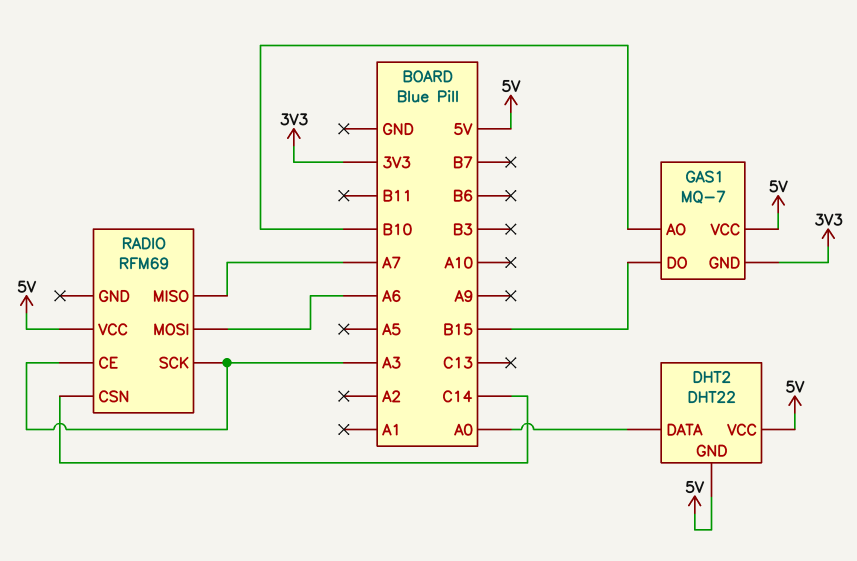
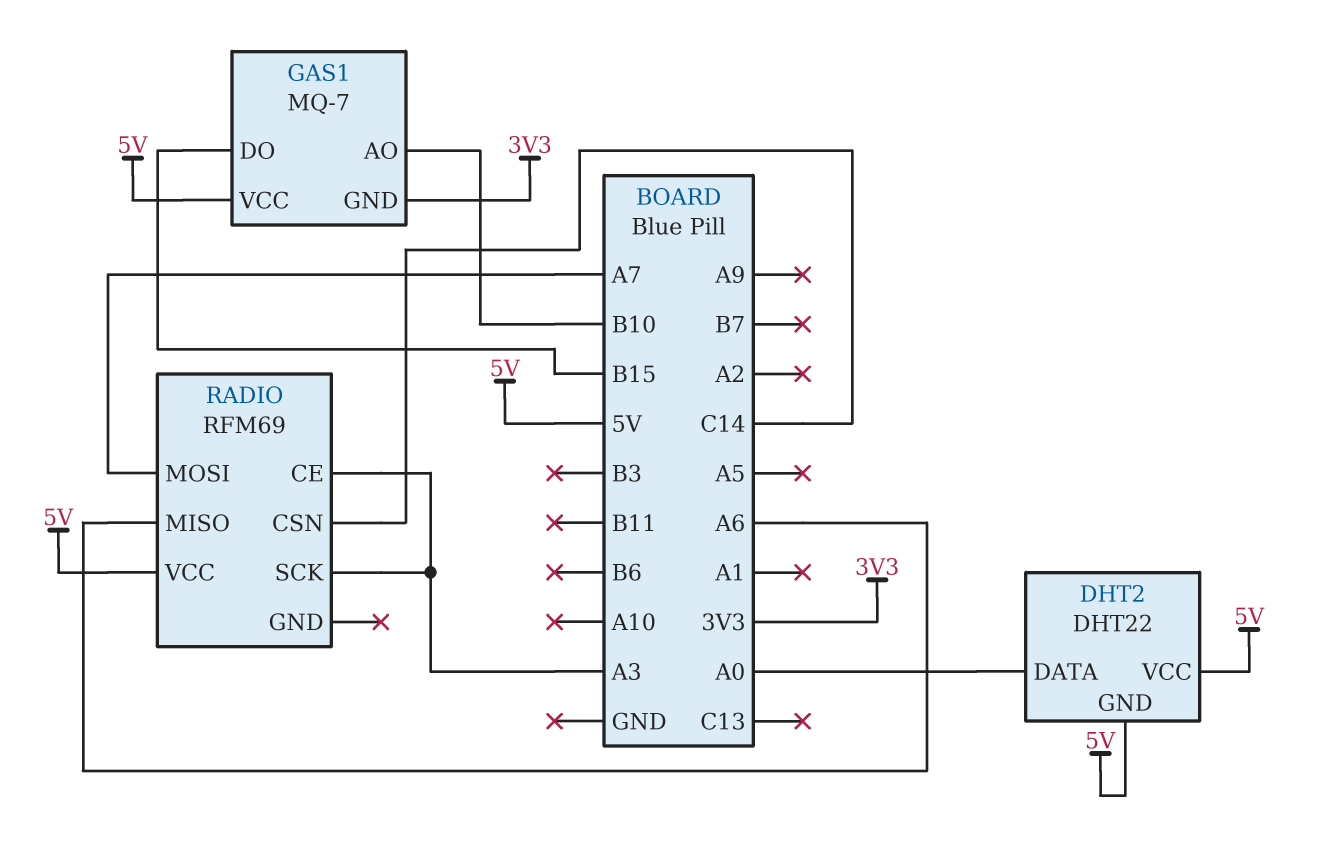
RADIO pin MISO: A7 -> A6
RADIO pin MOSI: A6 -> A7

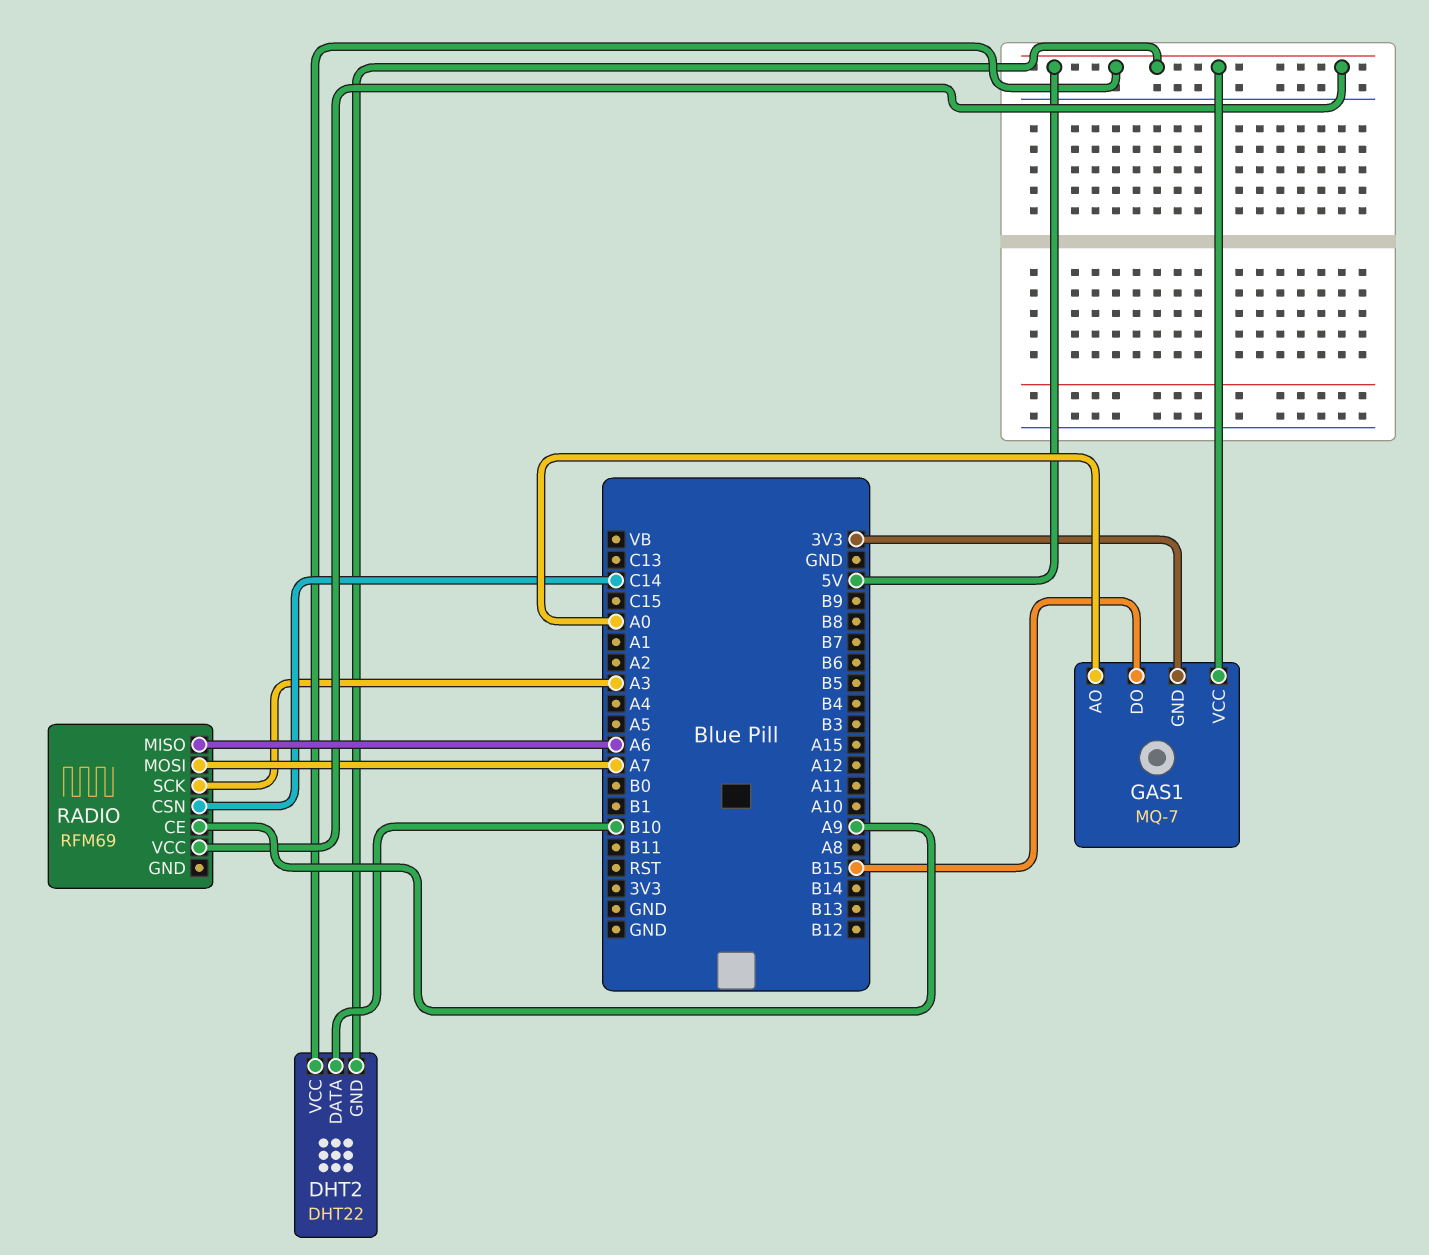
DHT2 pin DATA: A0 -> B10
GAS1 pin AO: B10 -> A0
RADIO pin CE: A3 -> A9

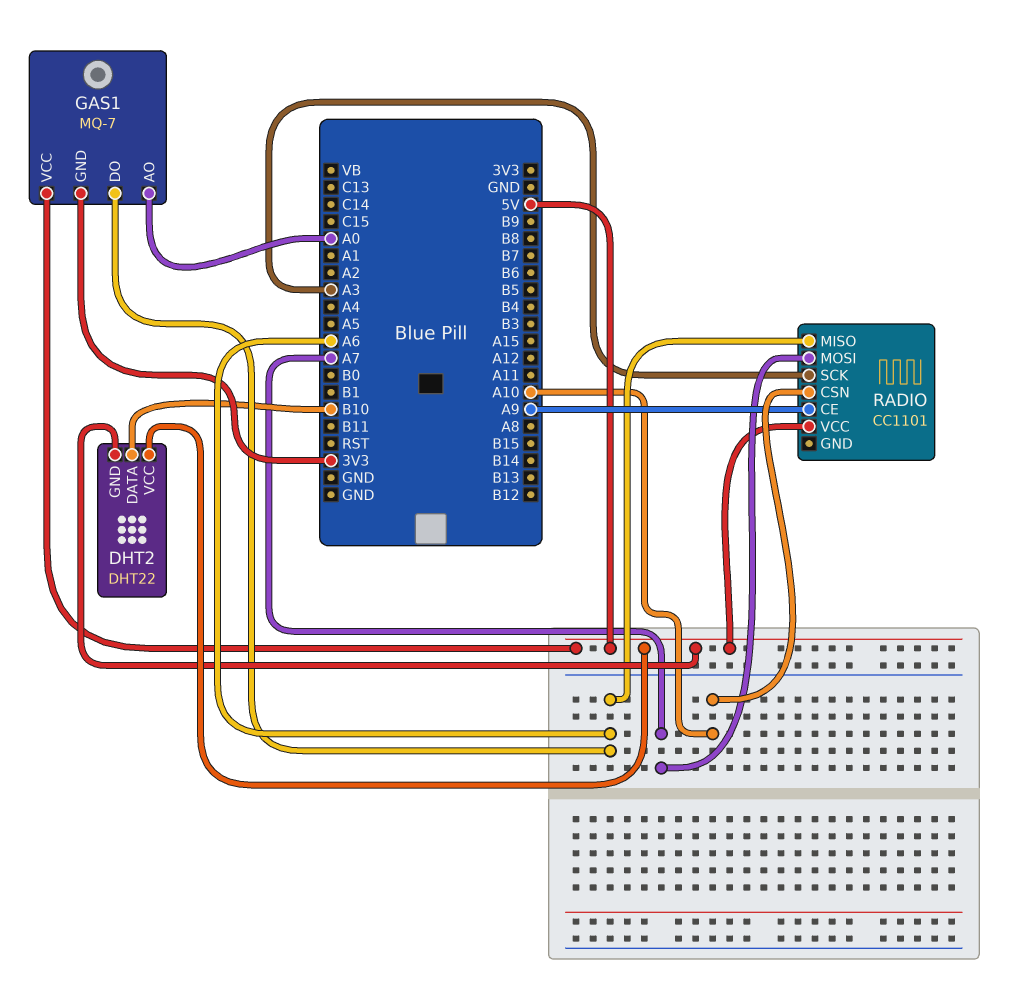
GAS1 pin DO: B15 -> A6
RADIO: RFM69 -> CC1101
RADIO pin CSN: C14 -> A10

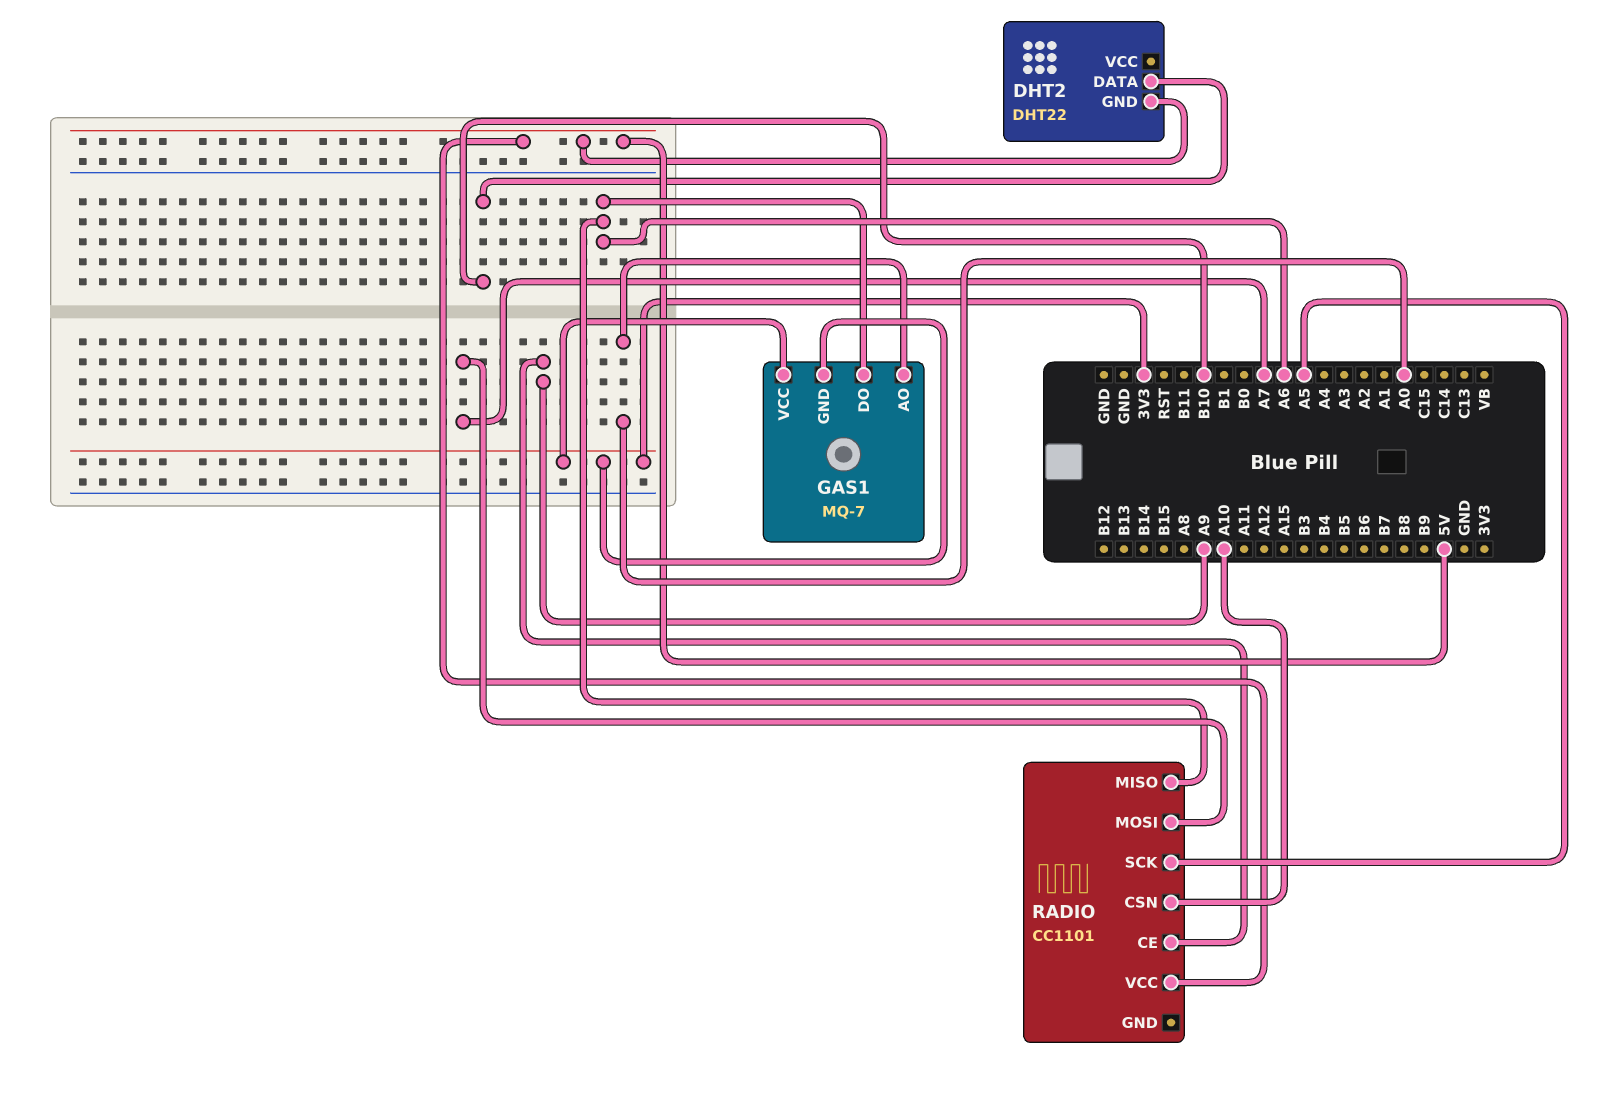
DHT2 pin VCC: 5V -> none
GAS1 pin VCC: 5V -> 3V3
RADIO pin SCK: A3 -> A5

